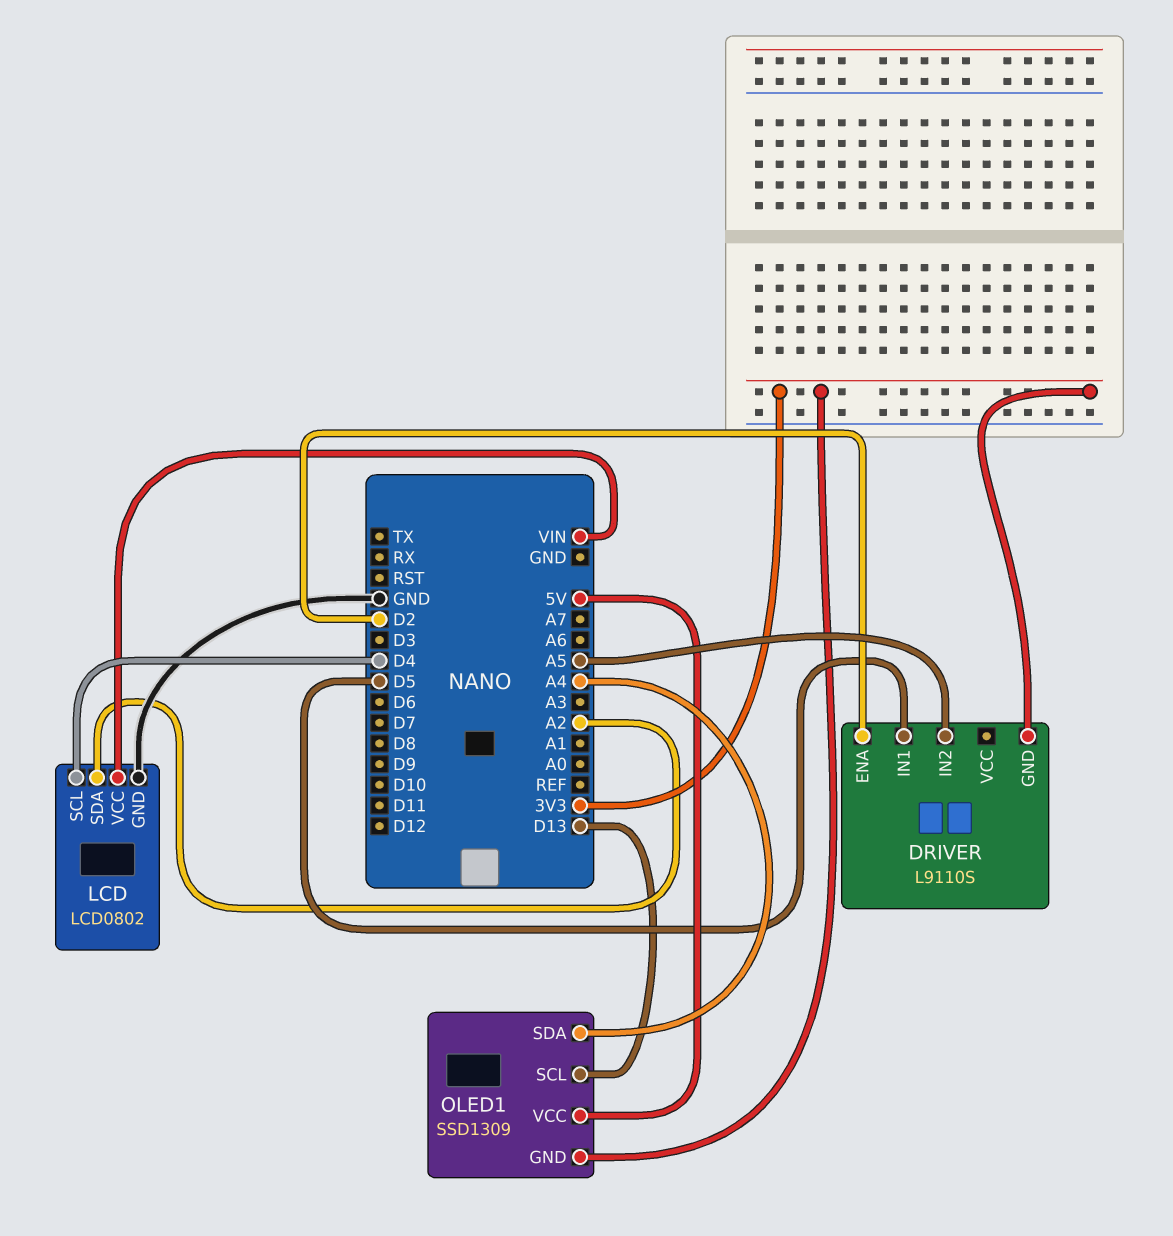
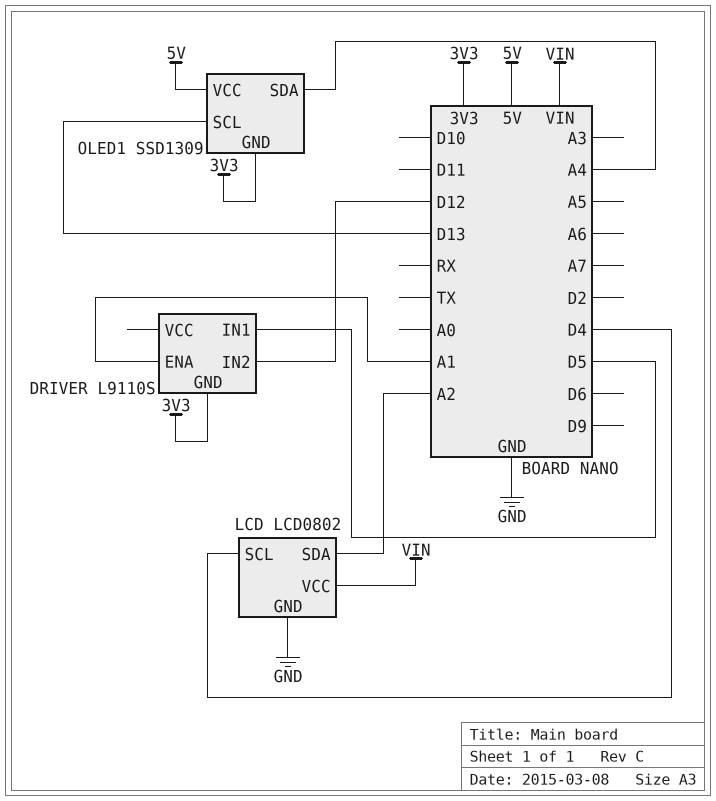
DRIVER pin ENA: D2 -> A1
DRIVER pin IN2: A5 -> D12

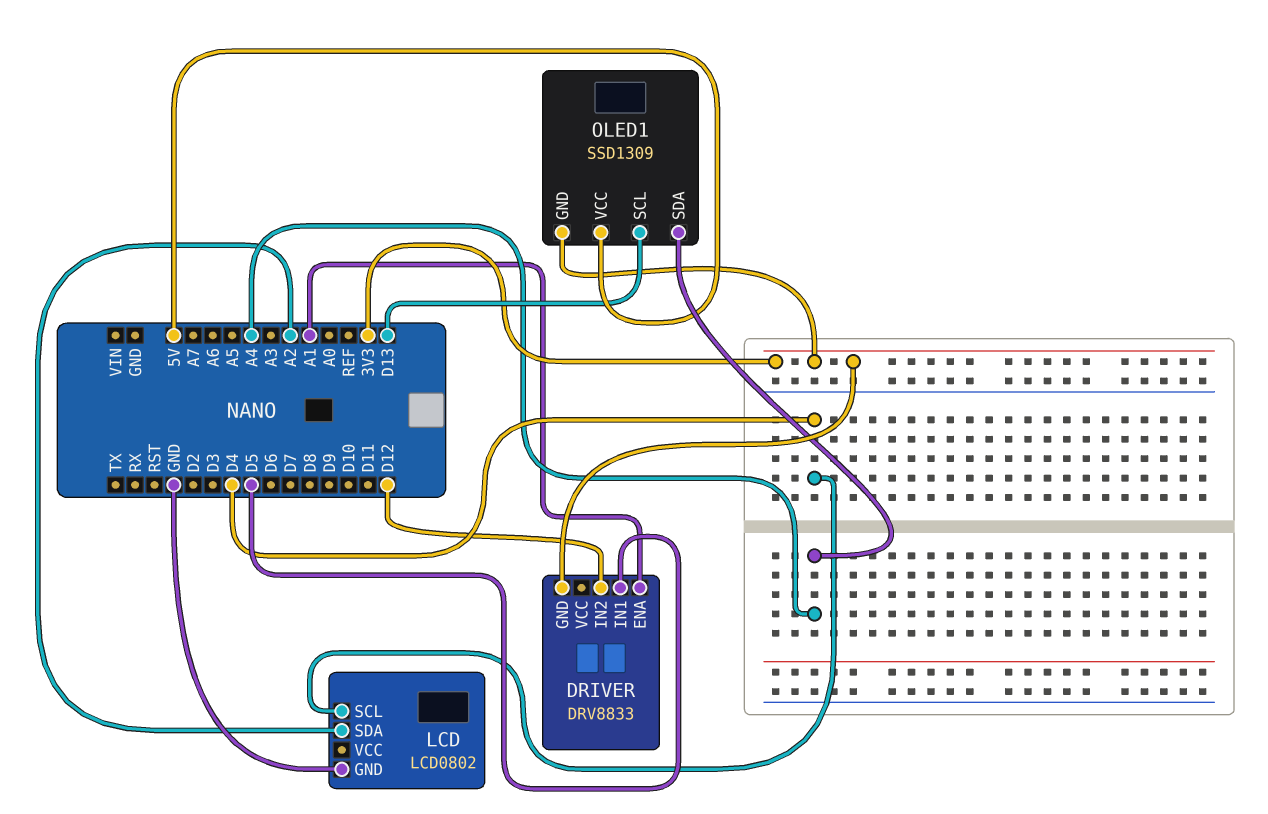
DRIVER: L9110S -> DRV8833
LCD pin VCC: VIN -> none

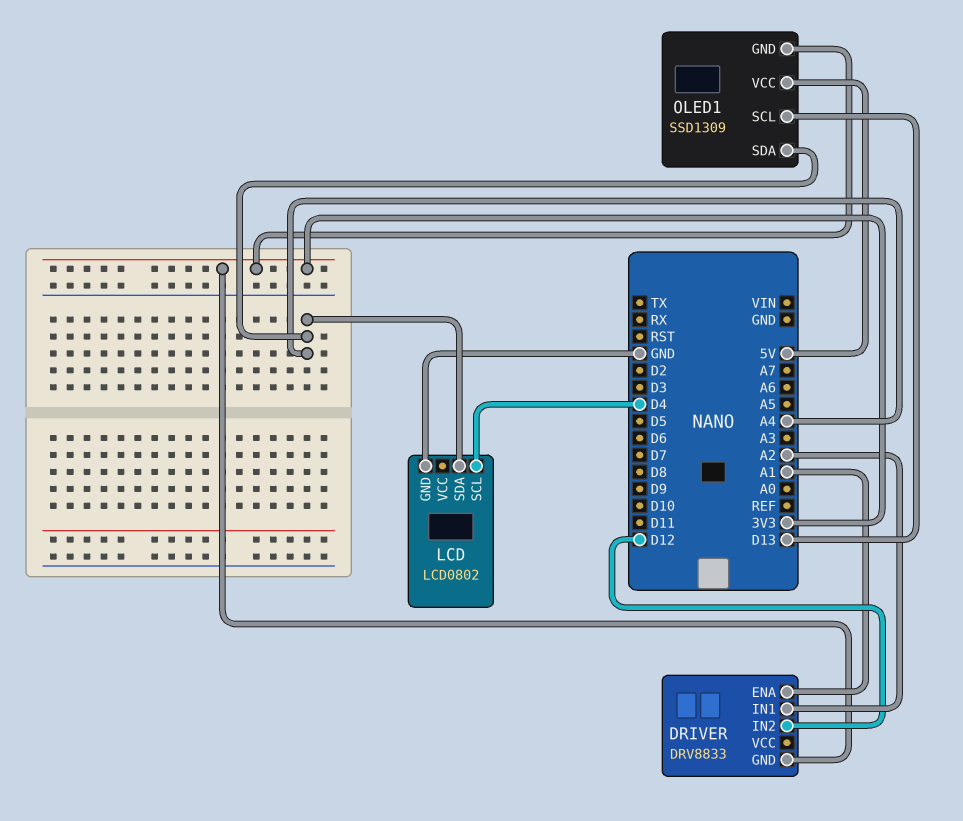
DRIVER pin IN1: D5 -> A2
LCD pin SDA: A2 -> A4

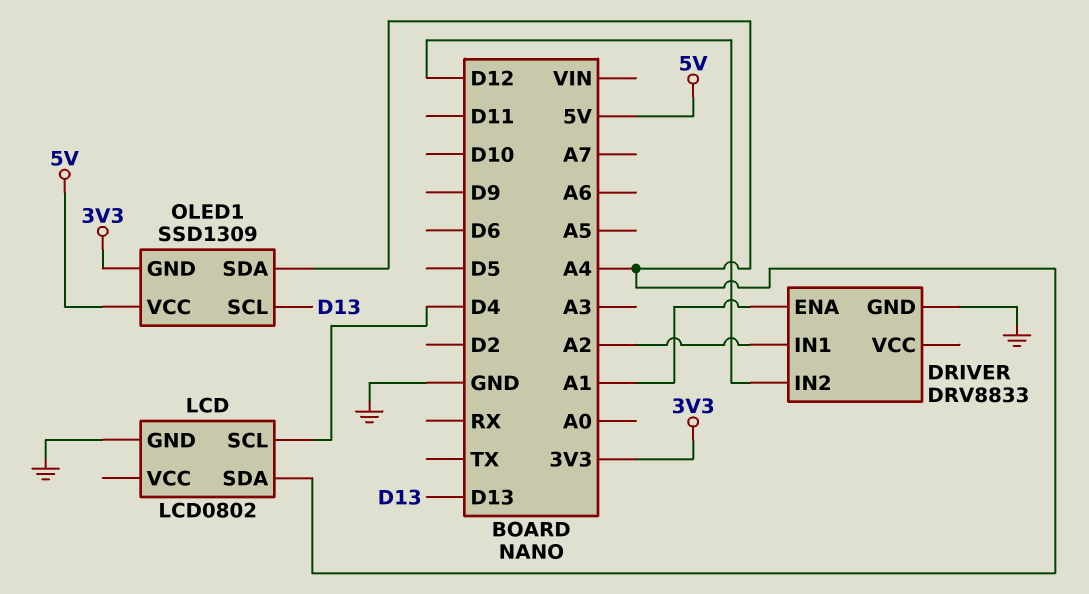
DRIVER pin GND: 3V3 -> GND

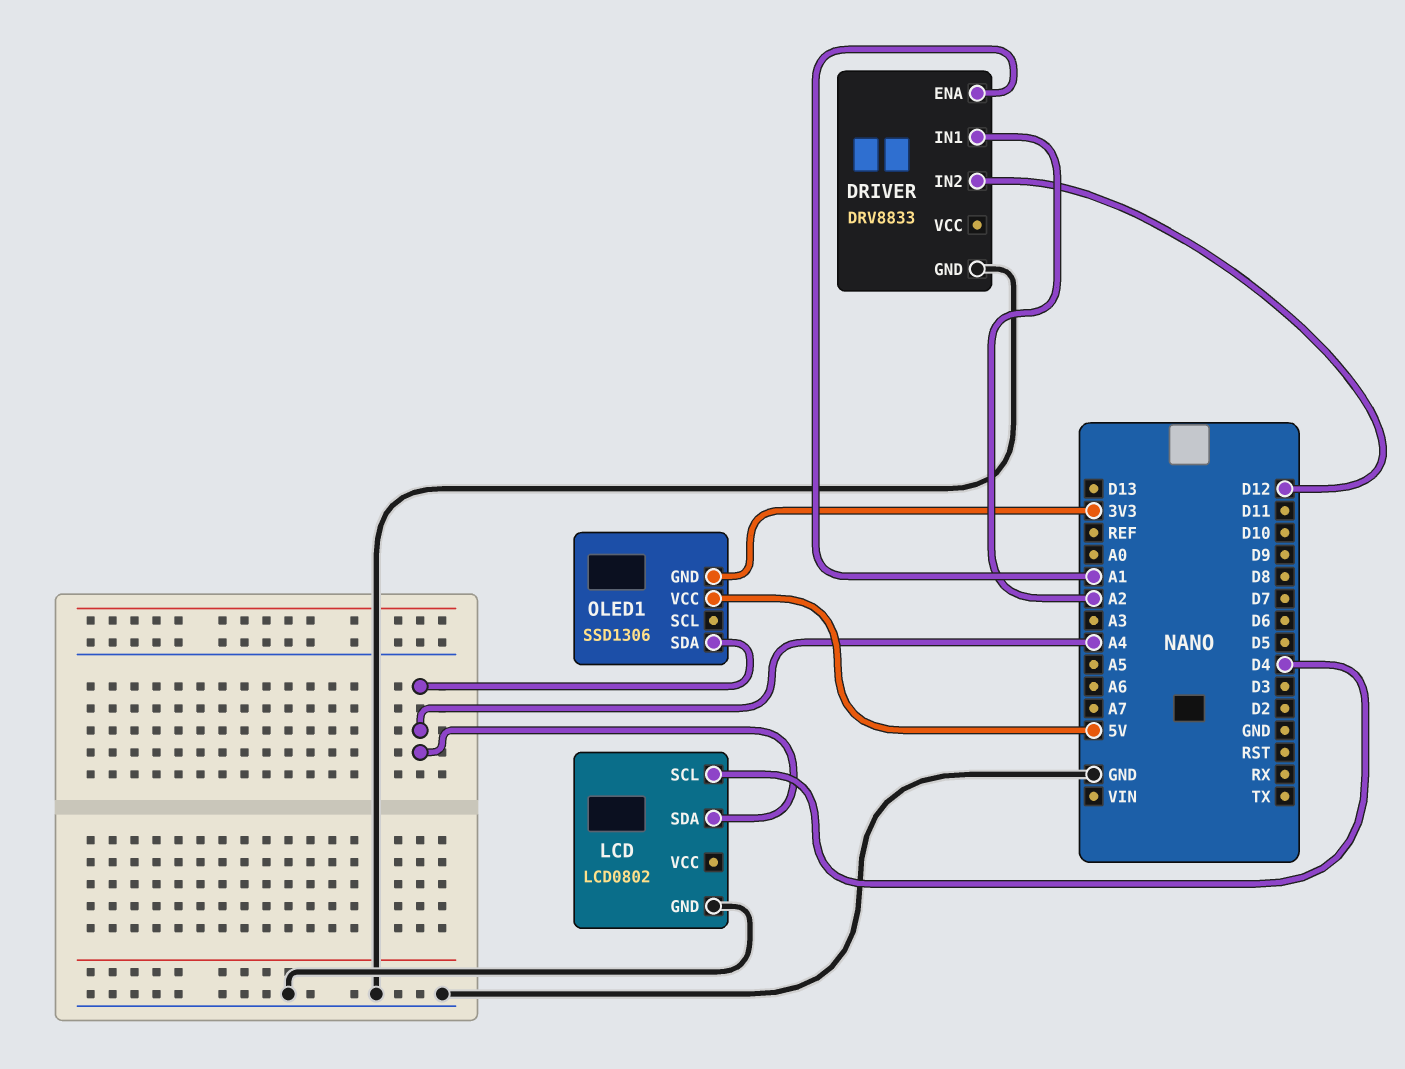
OLED1: SSD1309 -> SSD1306
OLED1 pin SCL: D13 -> none

